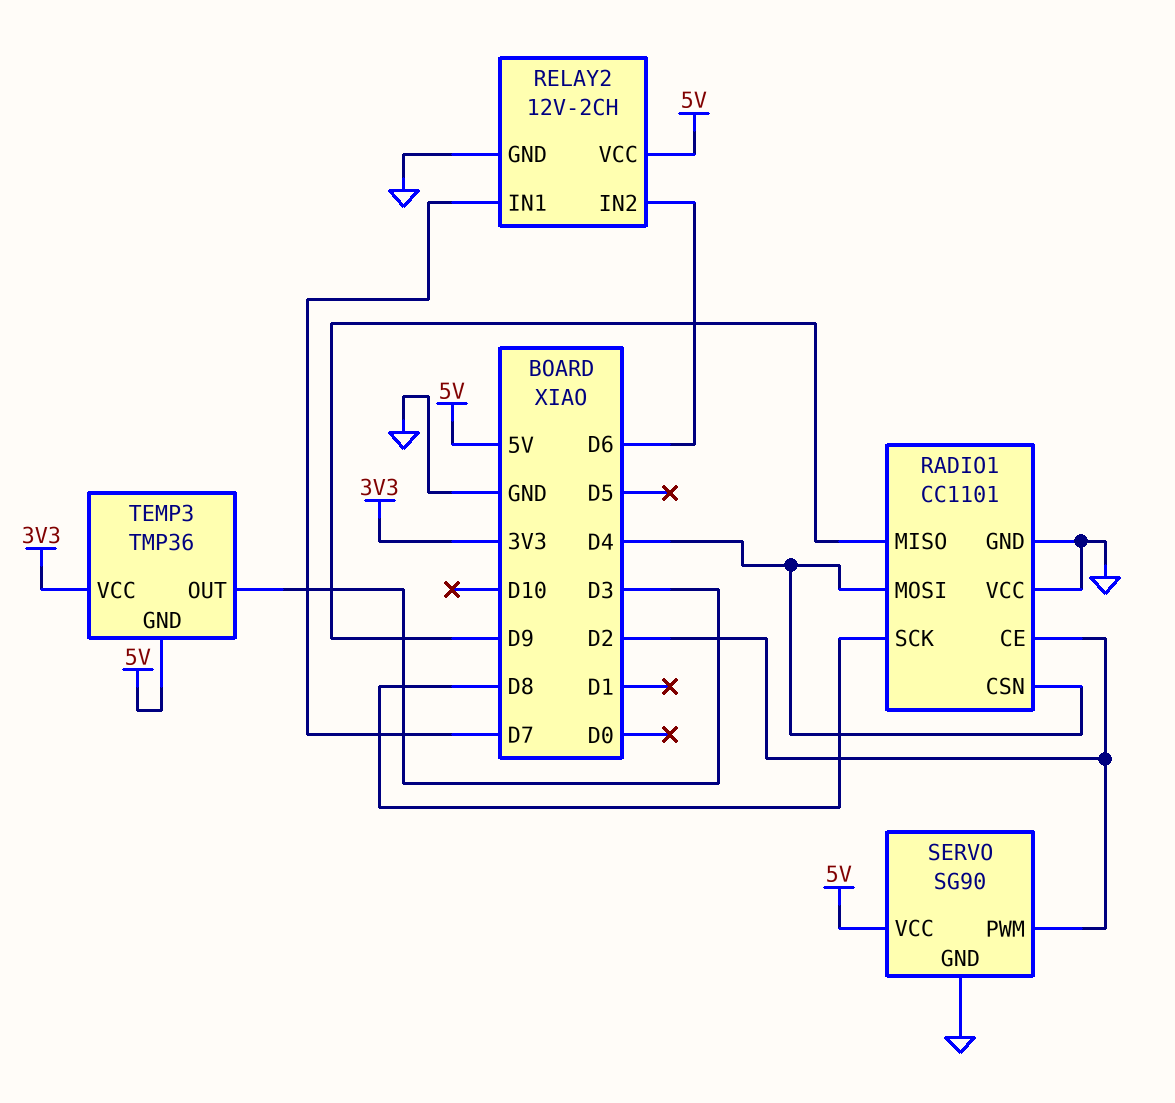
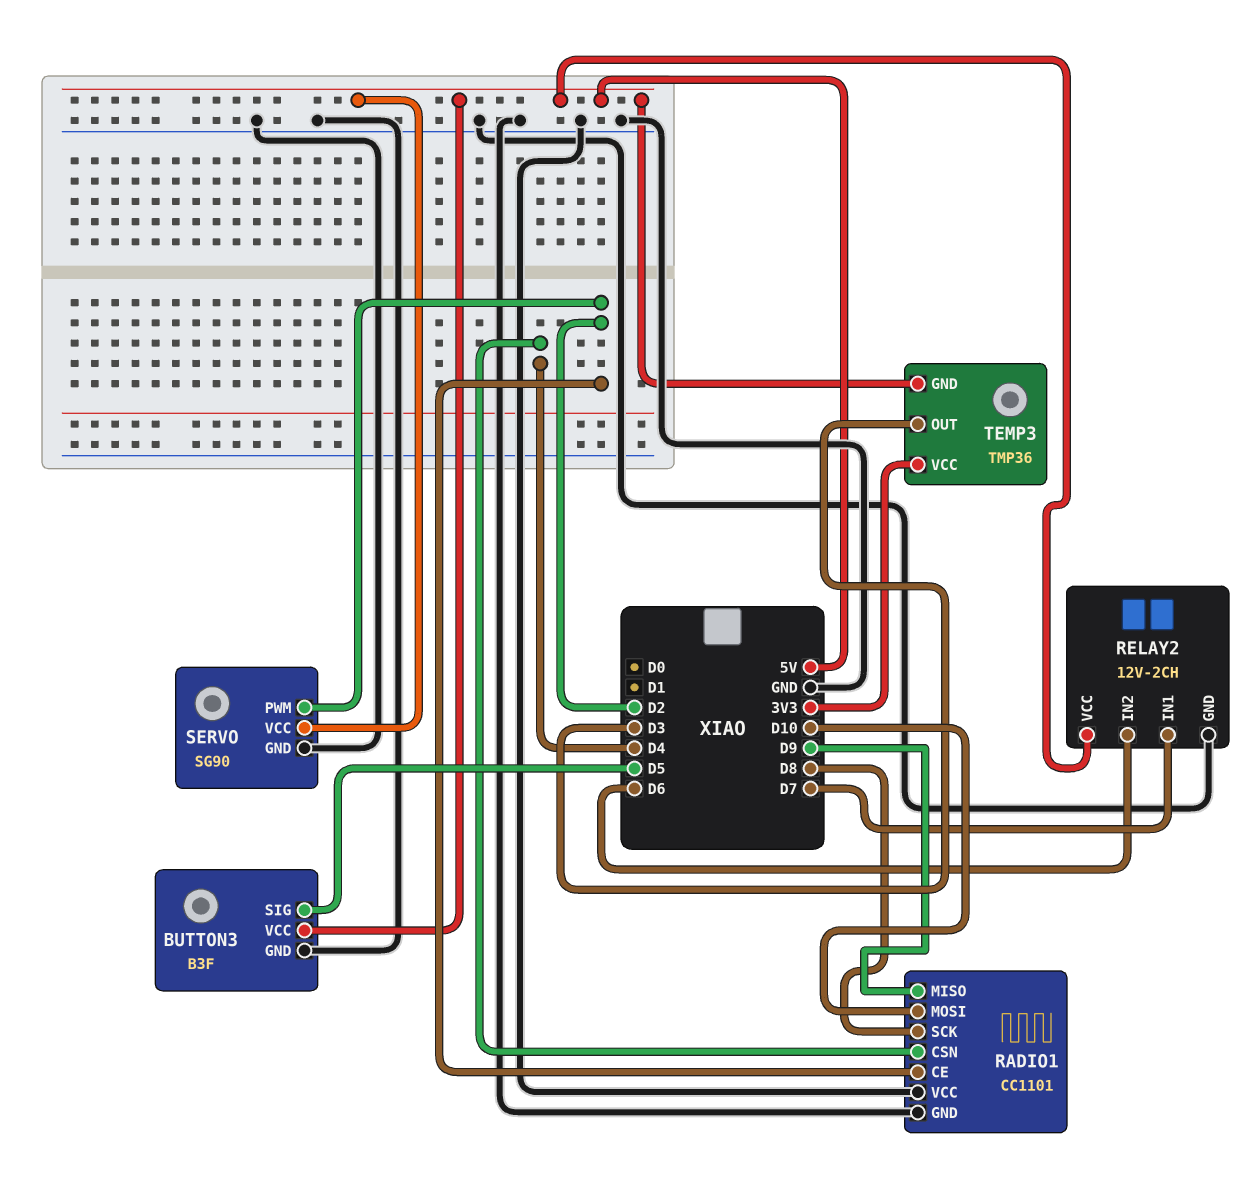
BUTTON3: none -> B3F
BUTTON3 pin GND: none -> GND
BUTTON3 pin SIG: none -> D5
BUTTON3 pin VCC: none -> 5V
RADIO1 pin MOSI: D4 -> D10

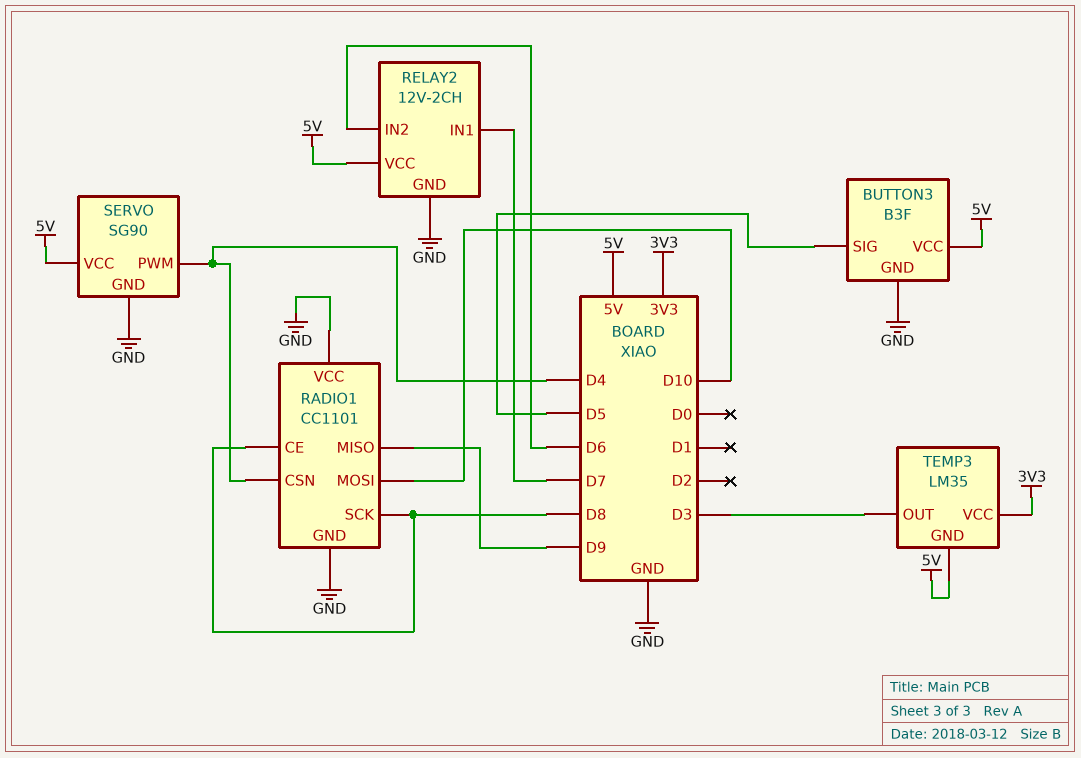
RADIO1 pin CE: D2 -> D8
SERVO pin PWM: D2 -> D4
TEMP3: TMP36 -> LM35

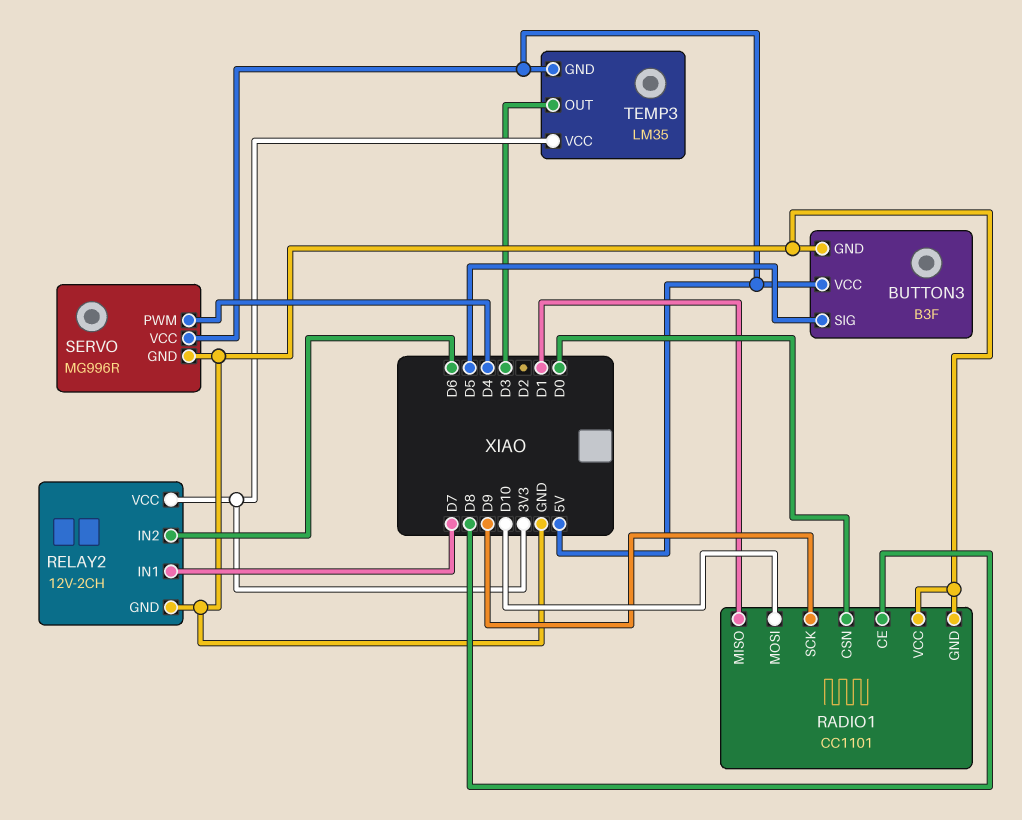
RADIO1 pin CSN: D4 -> D0
RADIO1 pin MISO: D9 -> D1
RADIO1 pin SCK: D8 -> D9
RELAY2 pin VCC: 5V -> 3V3
SERVO: SG90 -> MG996R

